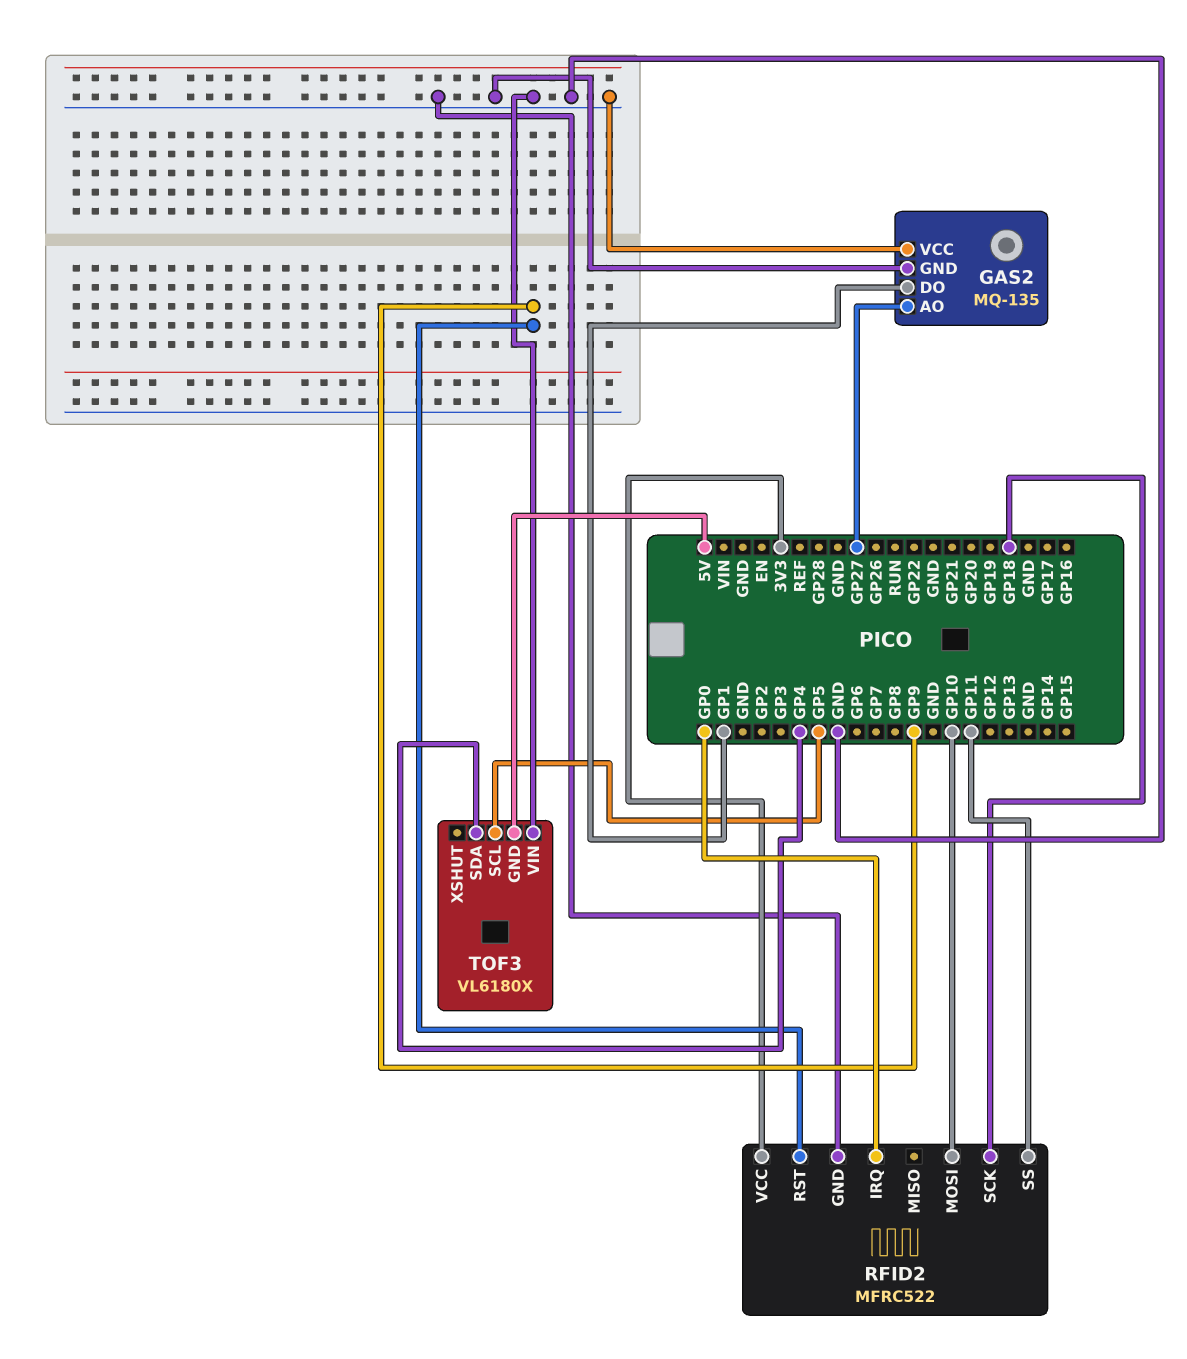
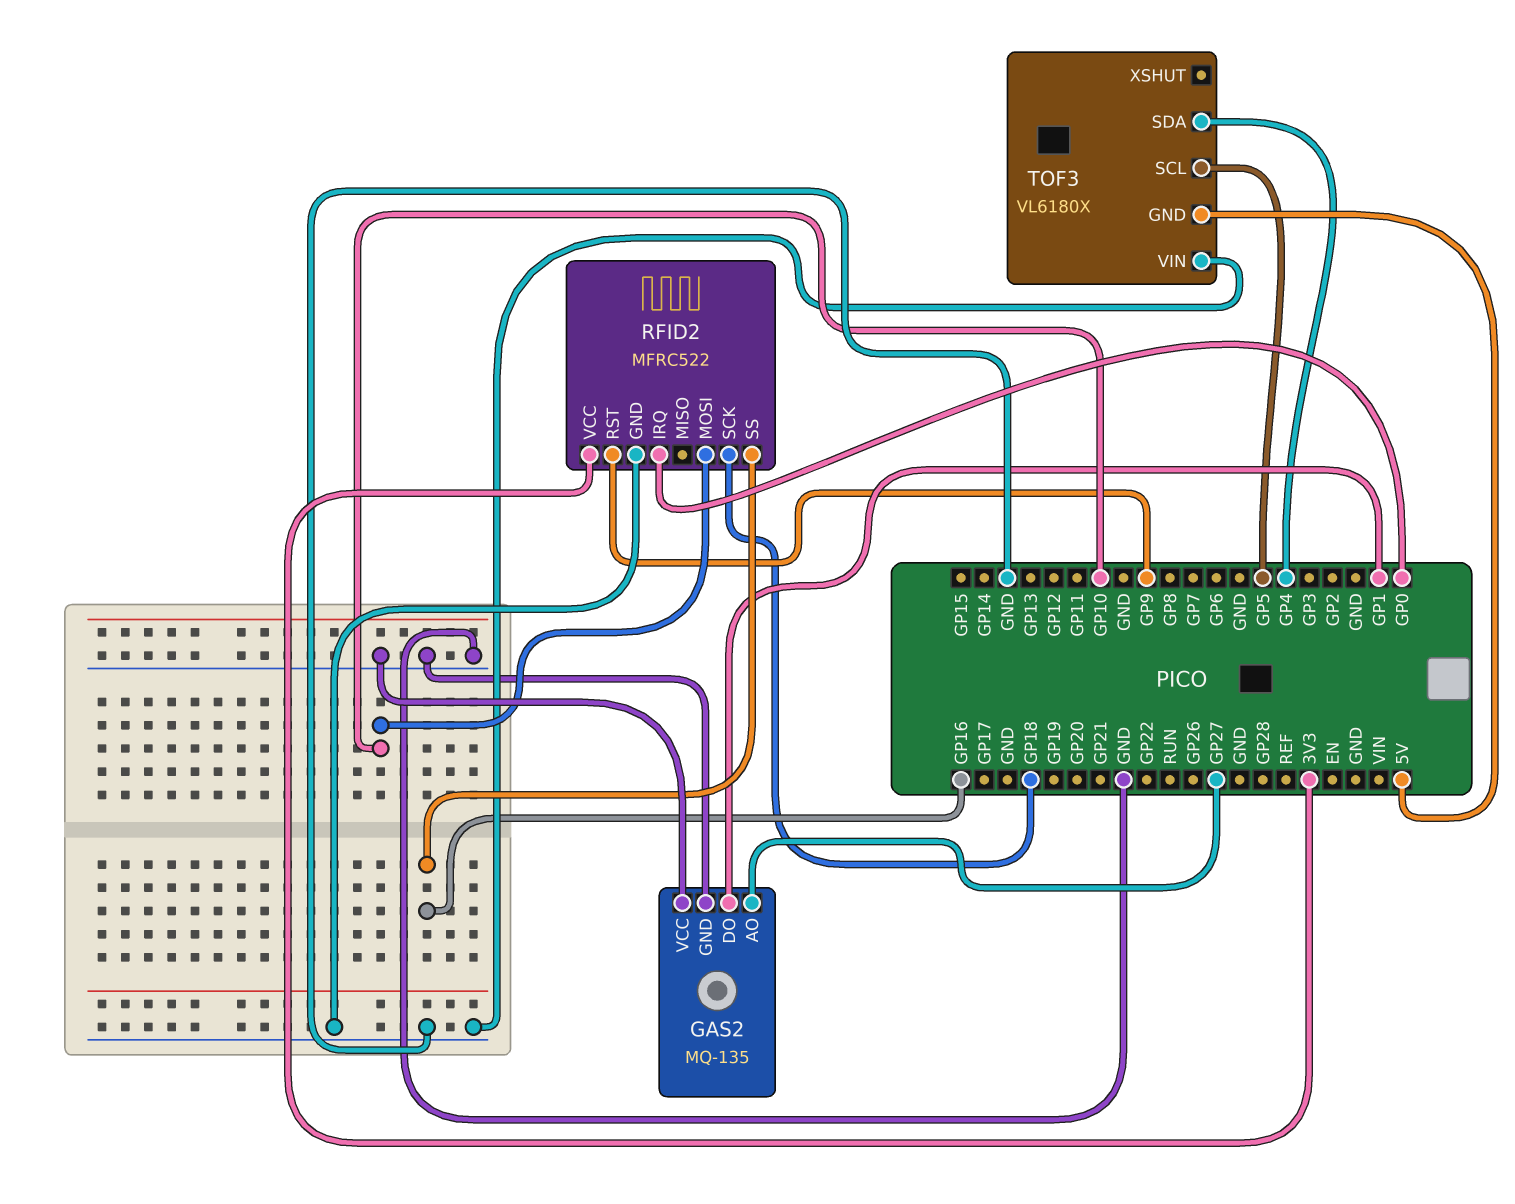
RFID2 pin SS: GP11 -> GP16

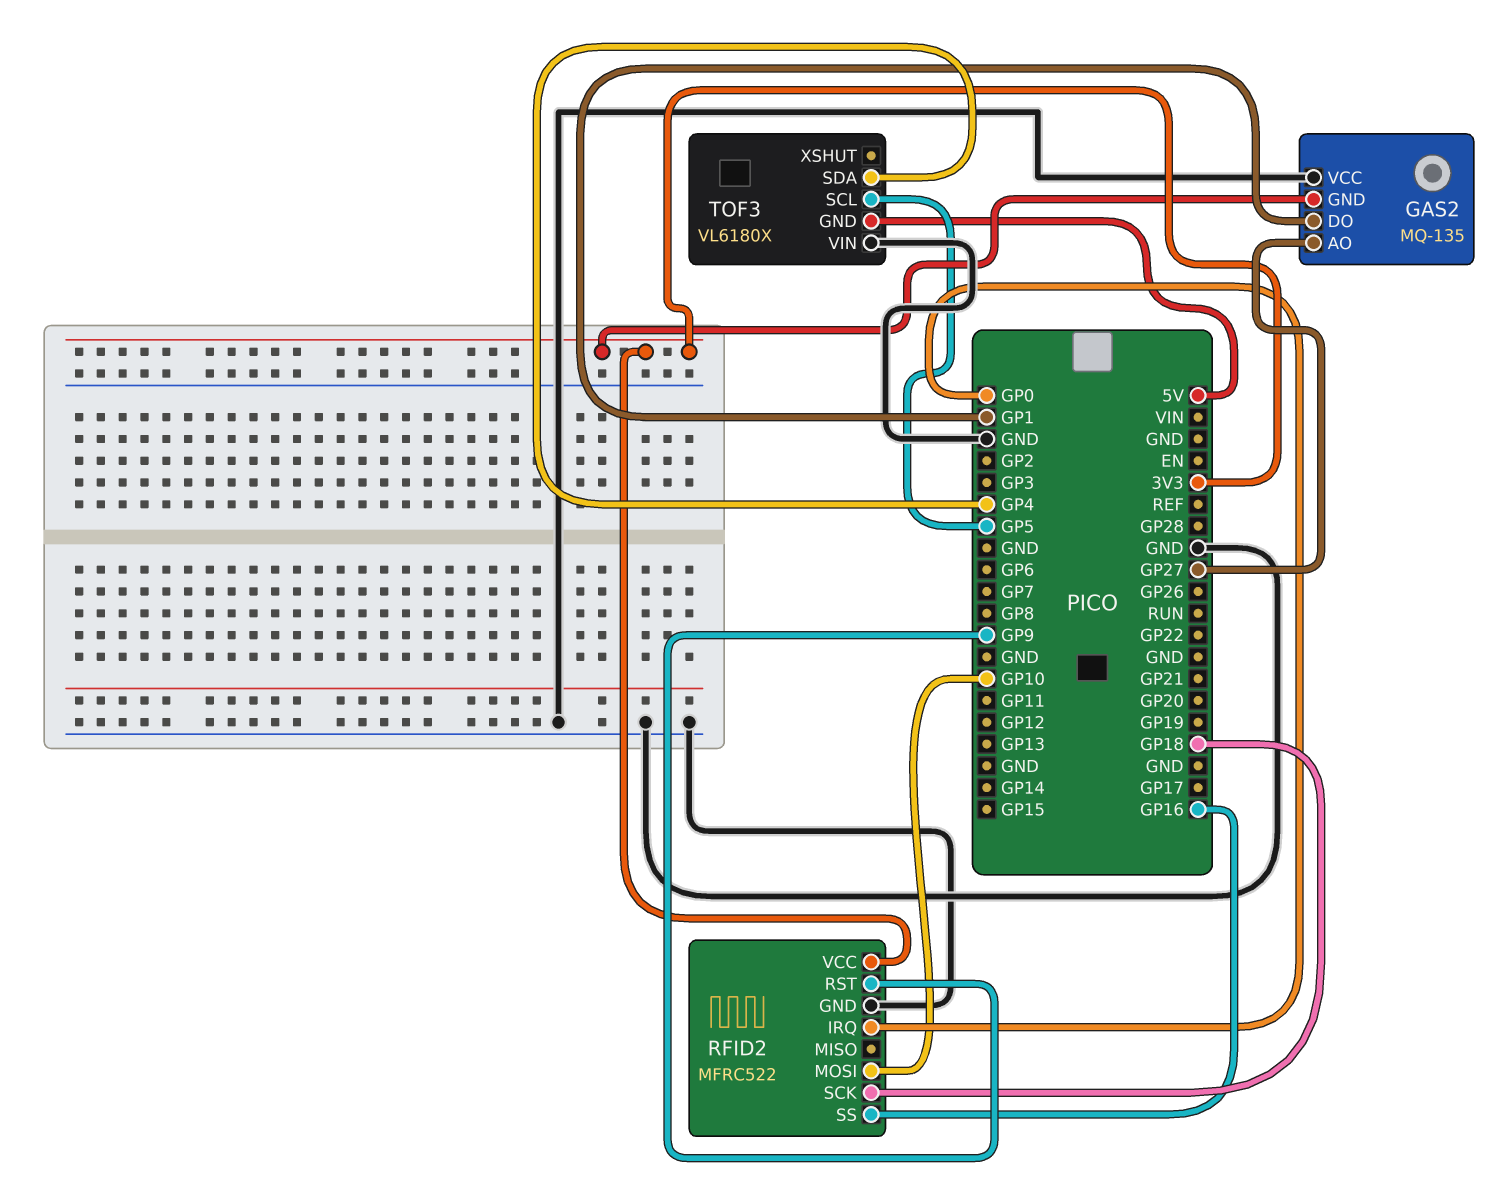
GAS2 pin GND: GND -> 3V3

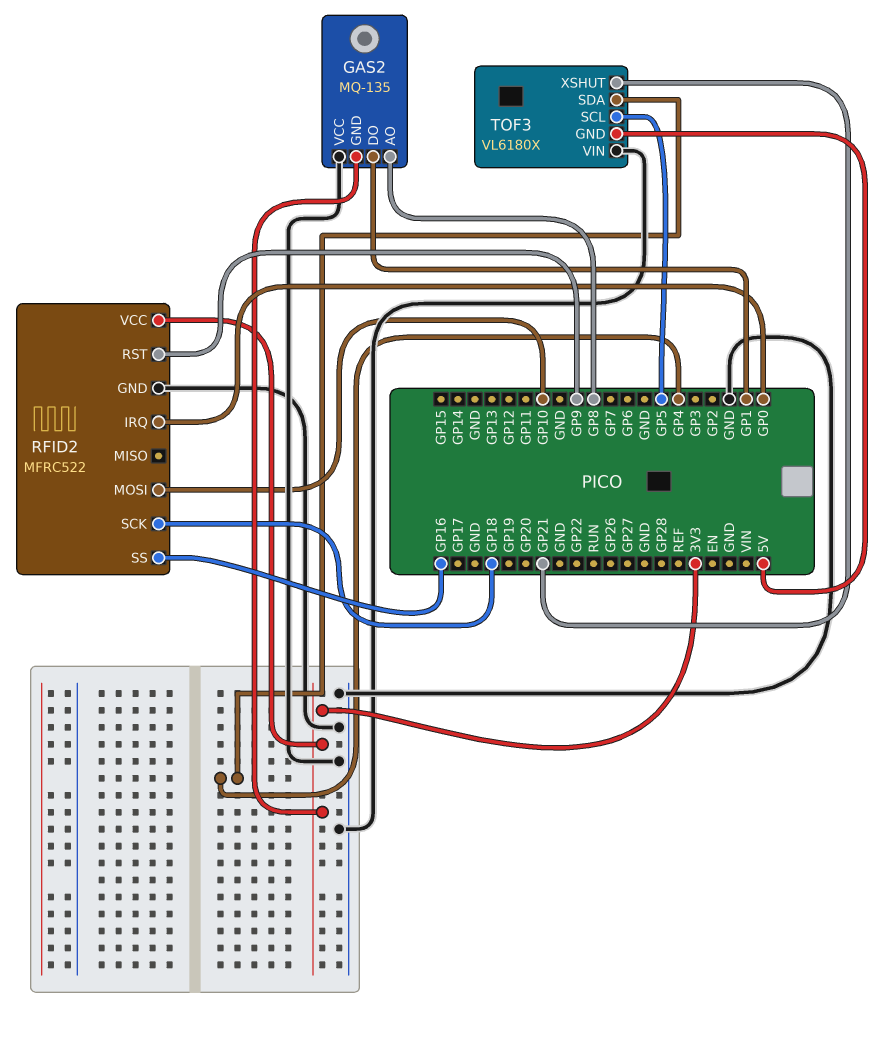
GAS2 pin AO: GP27 -> GP8
TOF3 pin XSHUT: none -> GP21

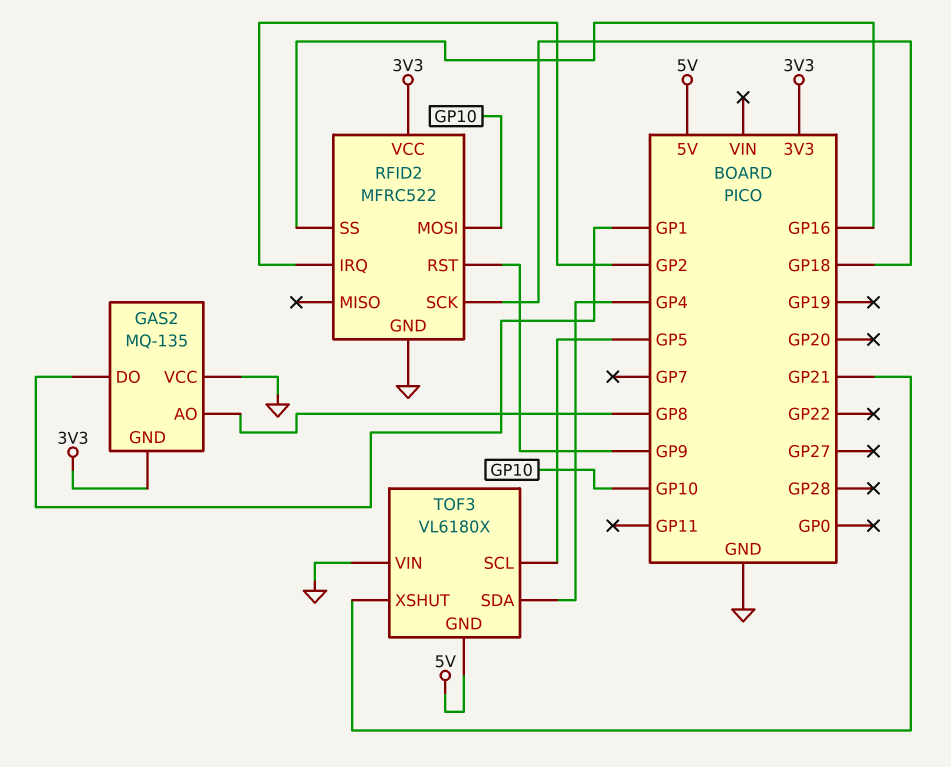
RFID2 pin IRQ: GP0 -> GP2

